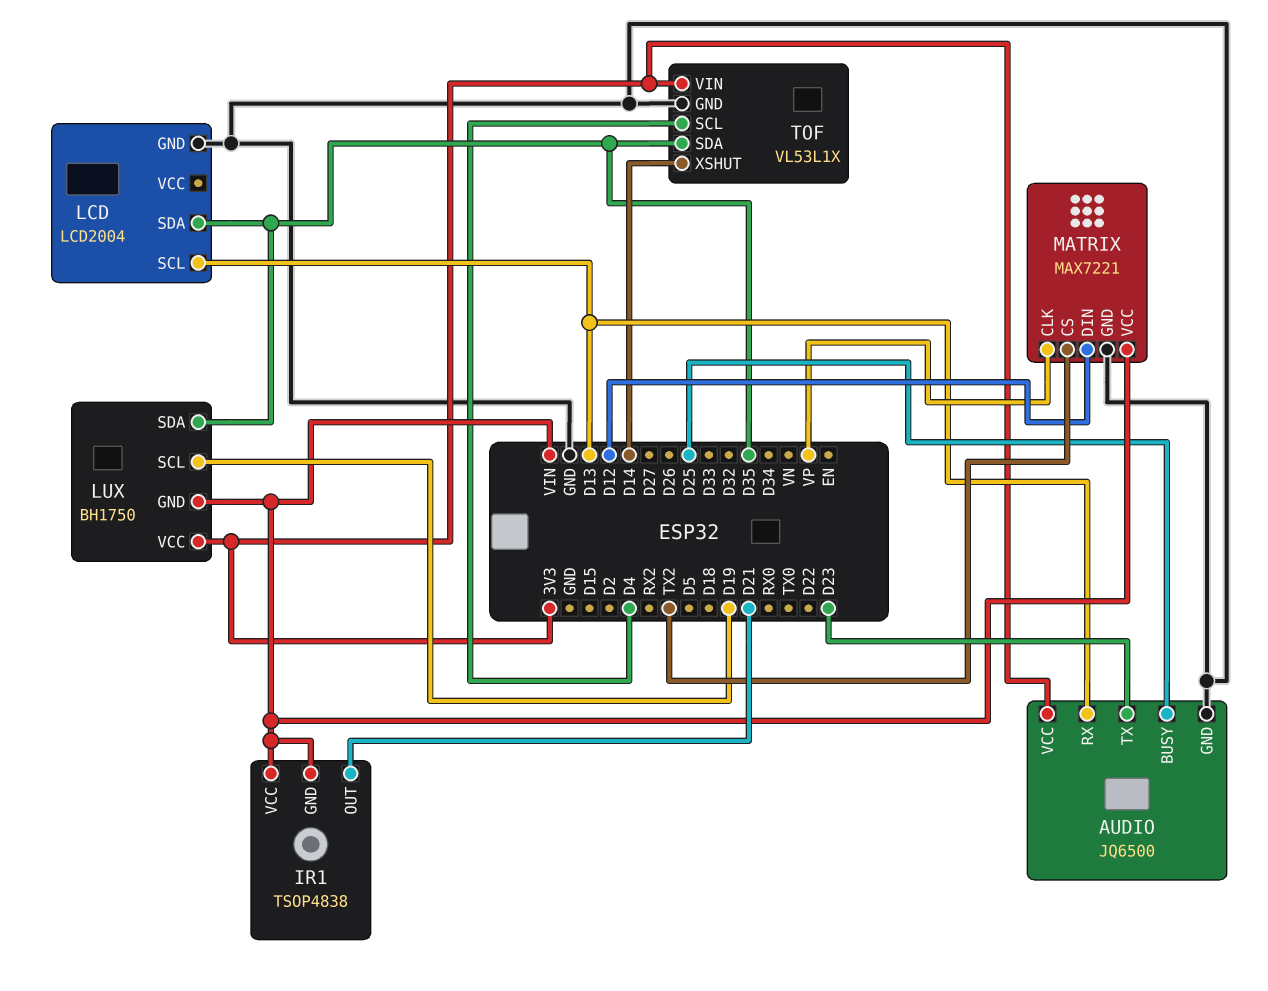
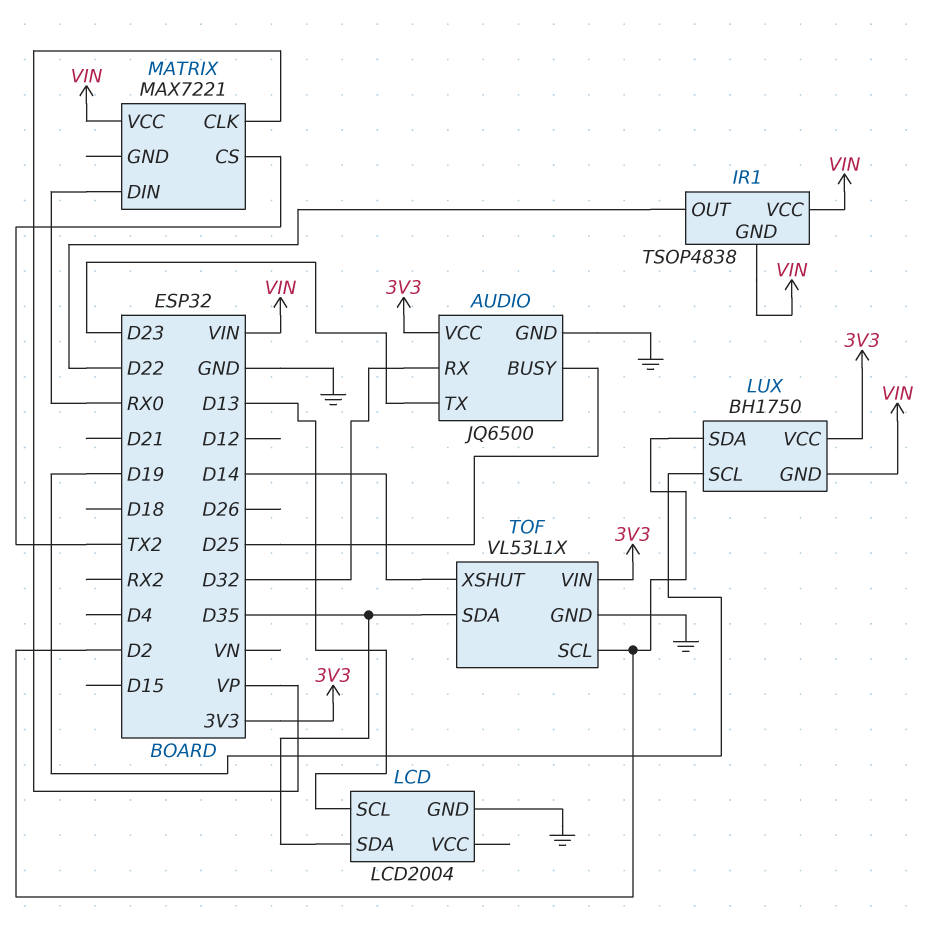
AUDIO pin RX: D13 -> D32
IR1 pin OUT: D21 -> D22
LUX pin SDA: D35 -> D2
MATRIX pin DIN: D12 -> RX0
MATRIX pin GND: GND -> none
TOF pin SCL: D4 -> D2

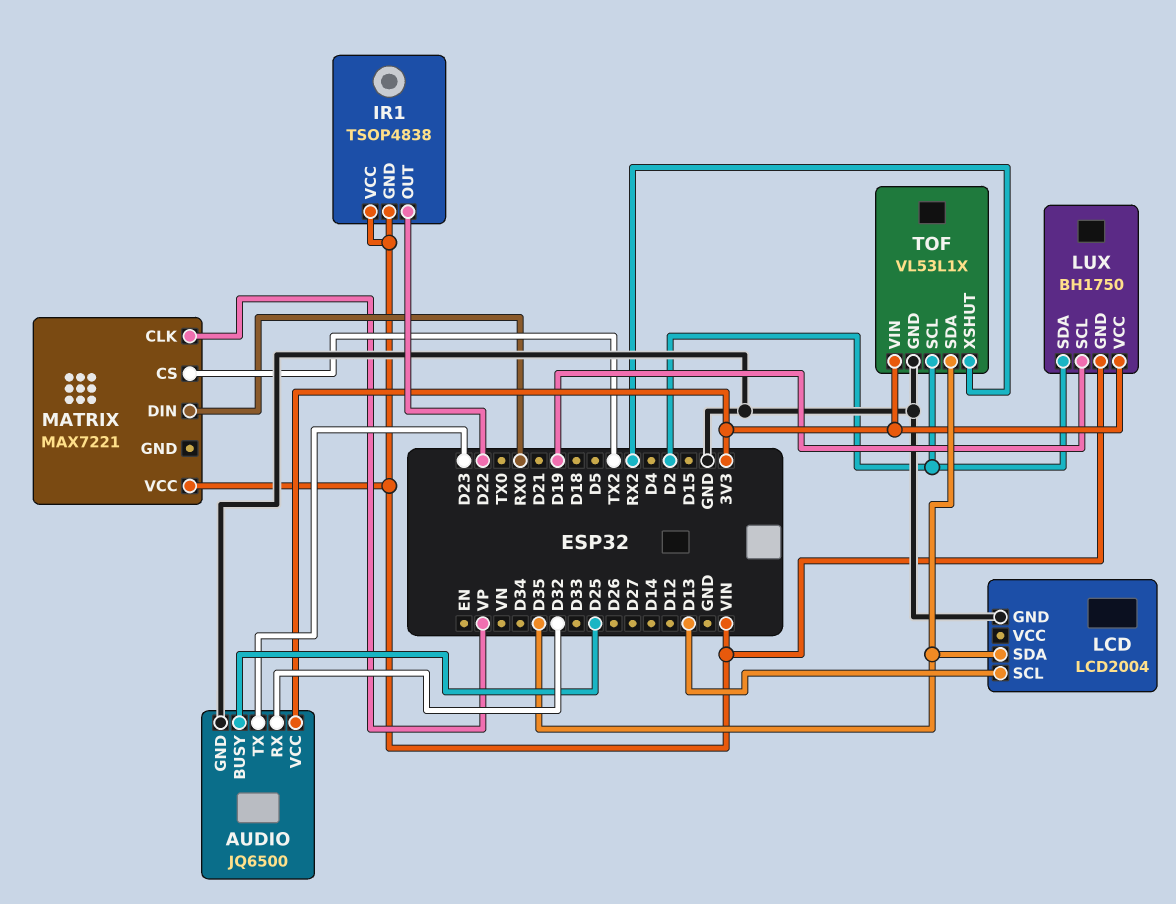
TOF pin XSHUT: D14 -> RX2

